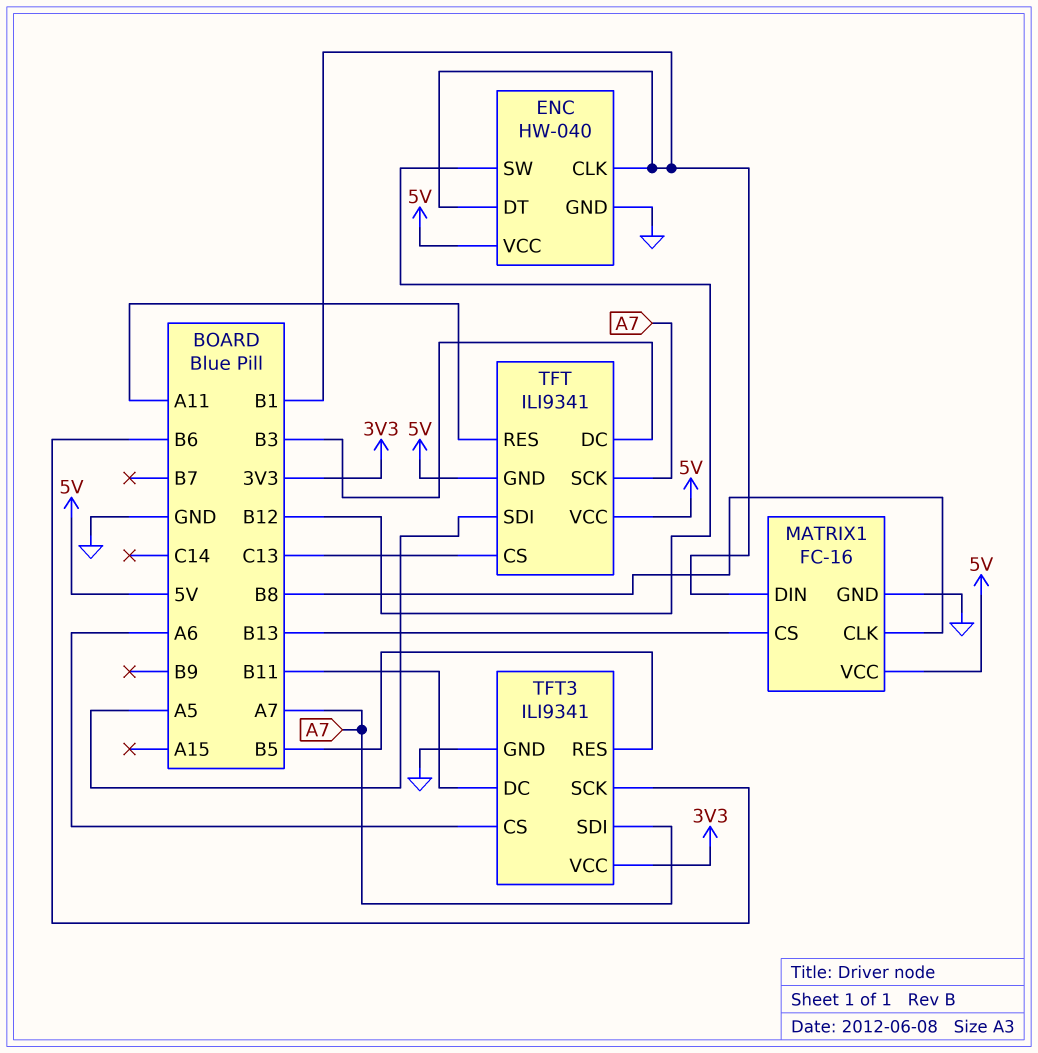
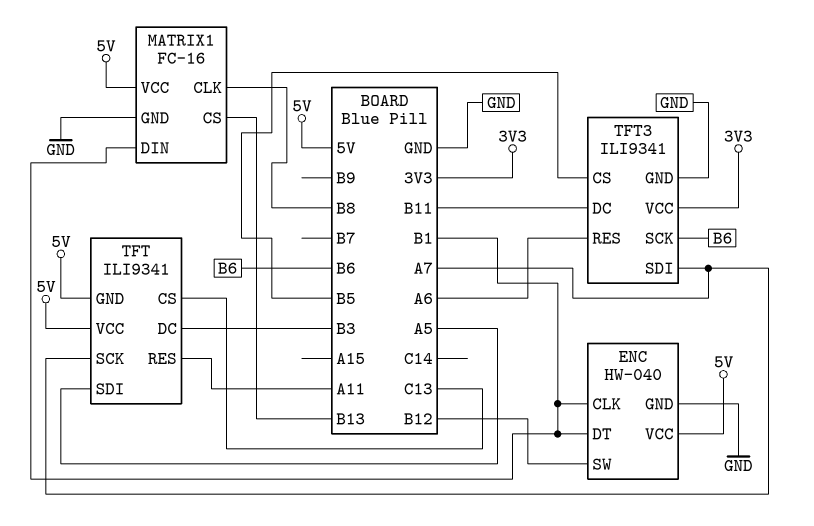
TFT3 pin CS: A6 -> B5
TFT3 pin RES: B5 -> A6

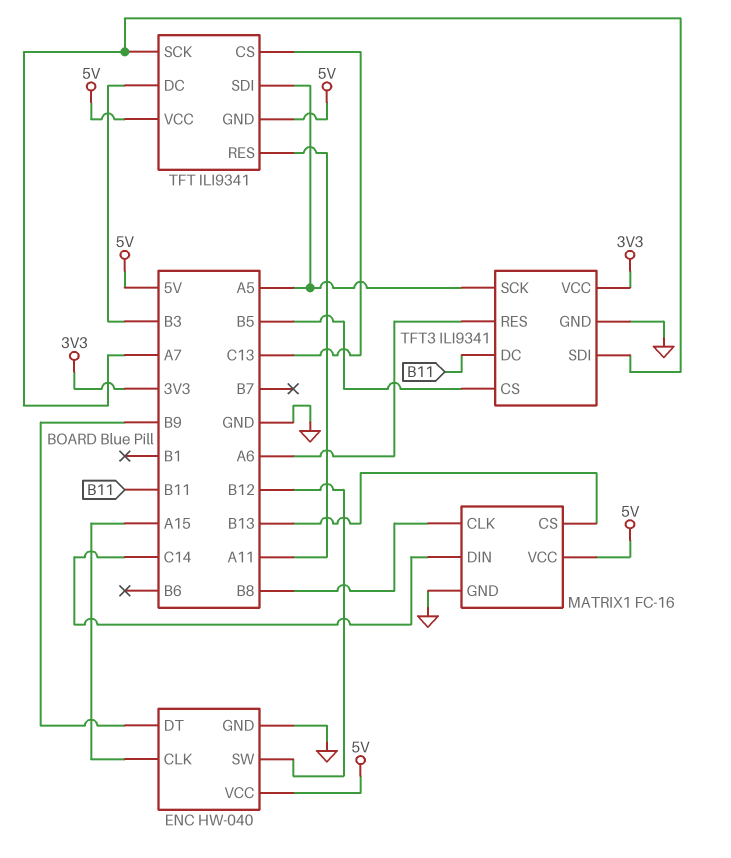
ENC pin CLK: B1 -> A15
ENC pin DT: B1 -> B9
MATRIX1 pin DIN: B1 -> C14
TFT3 pin SCK: B6 -> A5

